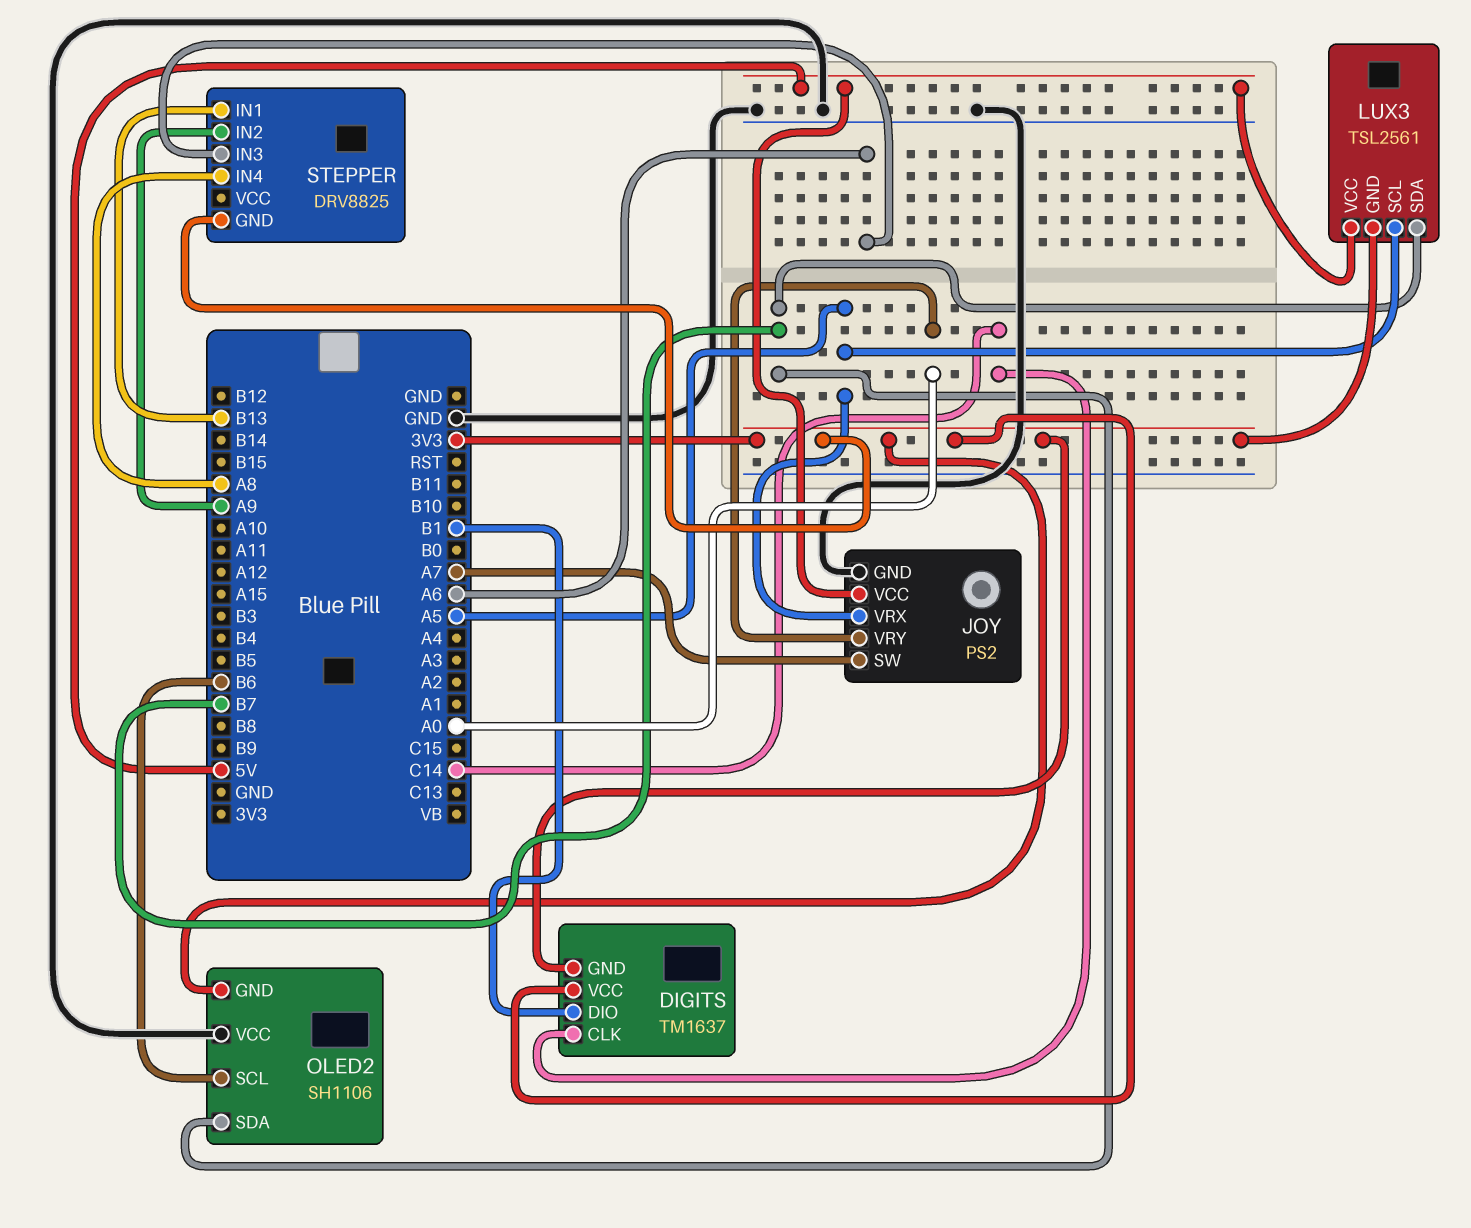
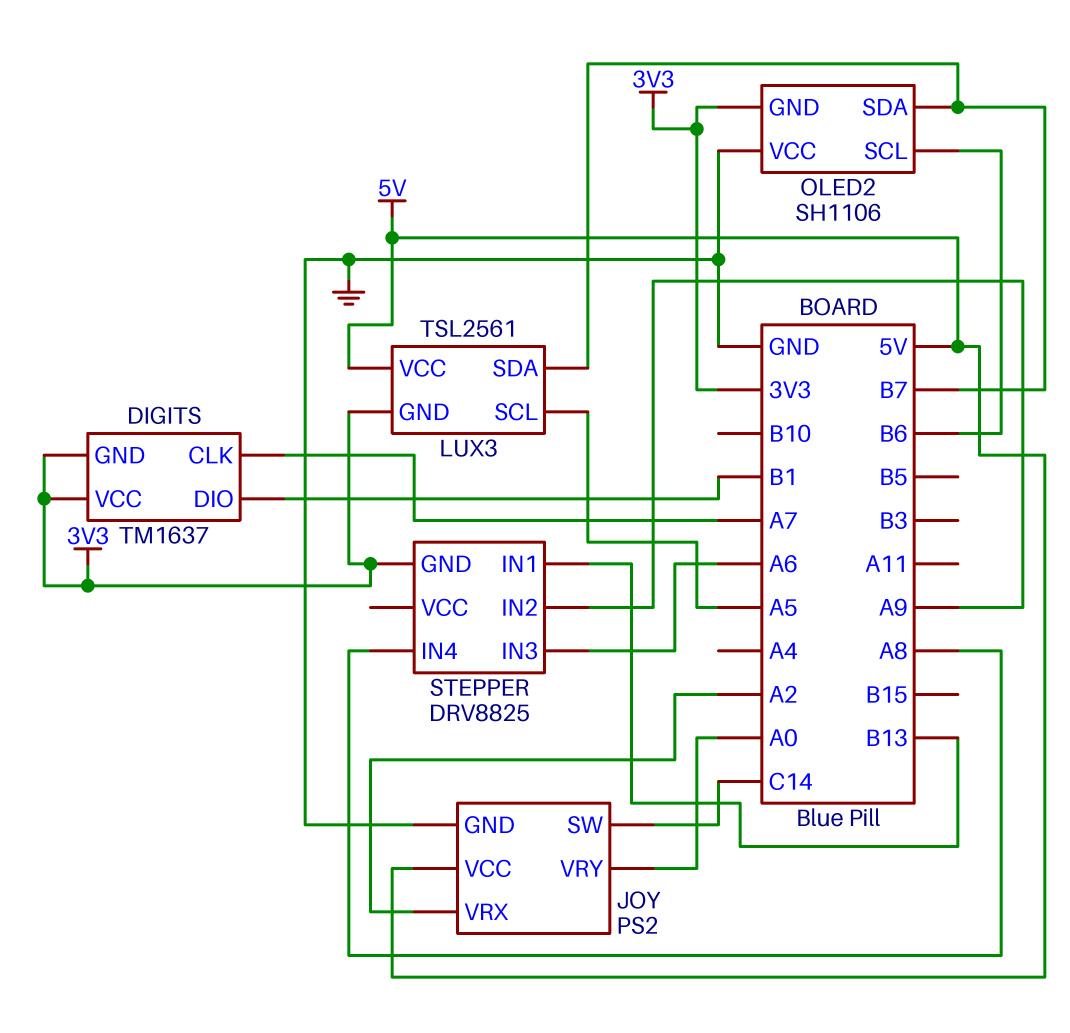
DIGITS pin CLK: C14 -> A7
JOY pin SW: A7 -> C14
JOY pin VRX: A5 -> A2

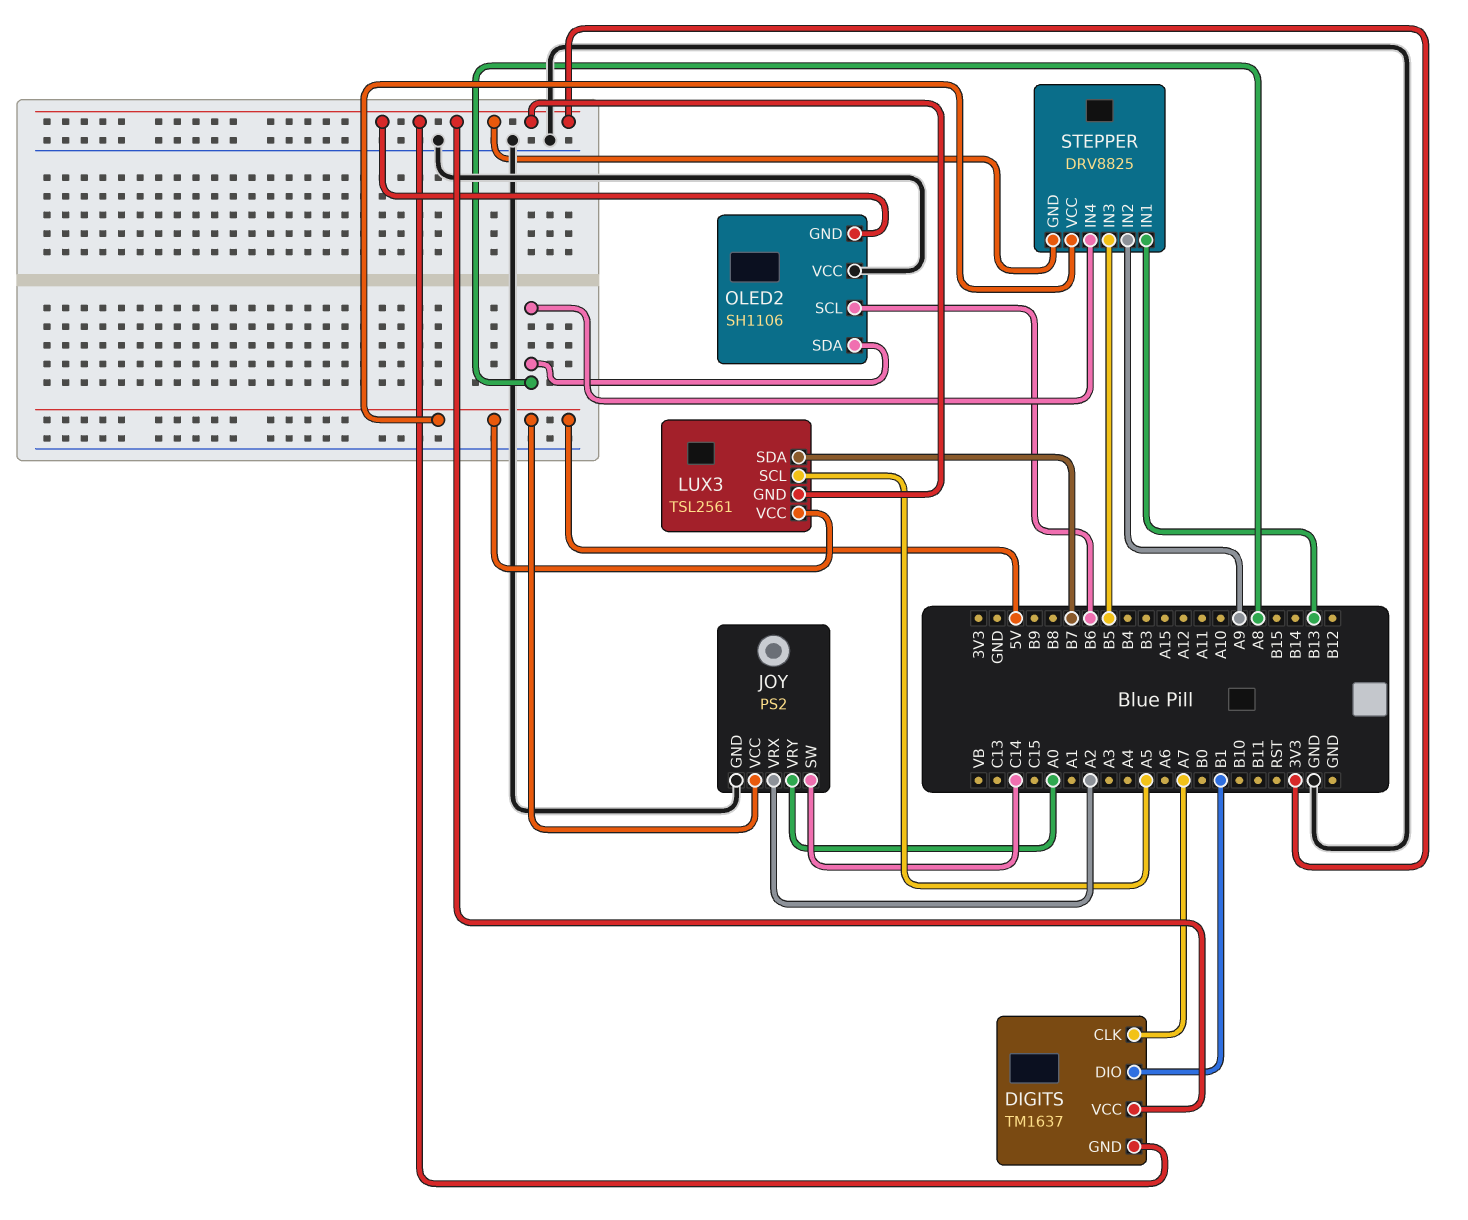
OLED2 pin SDA: B7 -> A8
STEPPER pin IN3: A6 -> B5
STEPPER pin VCC: none -> 5V

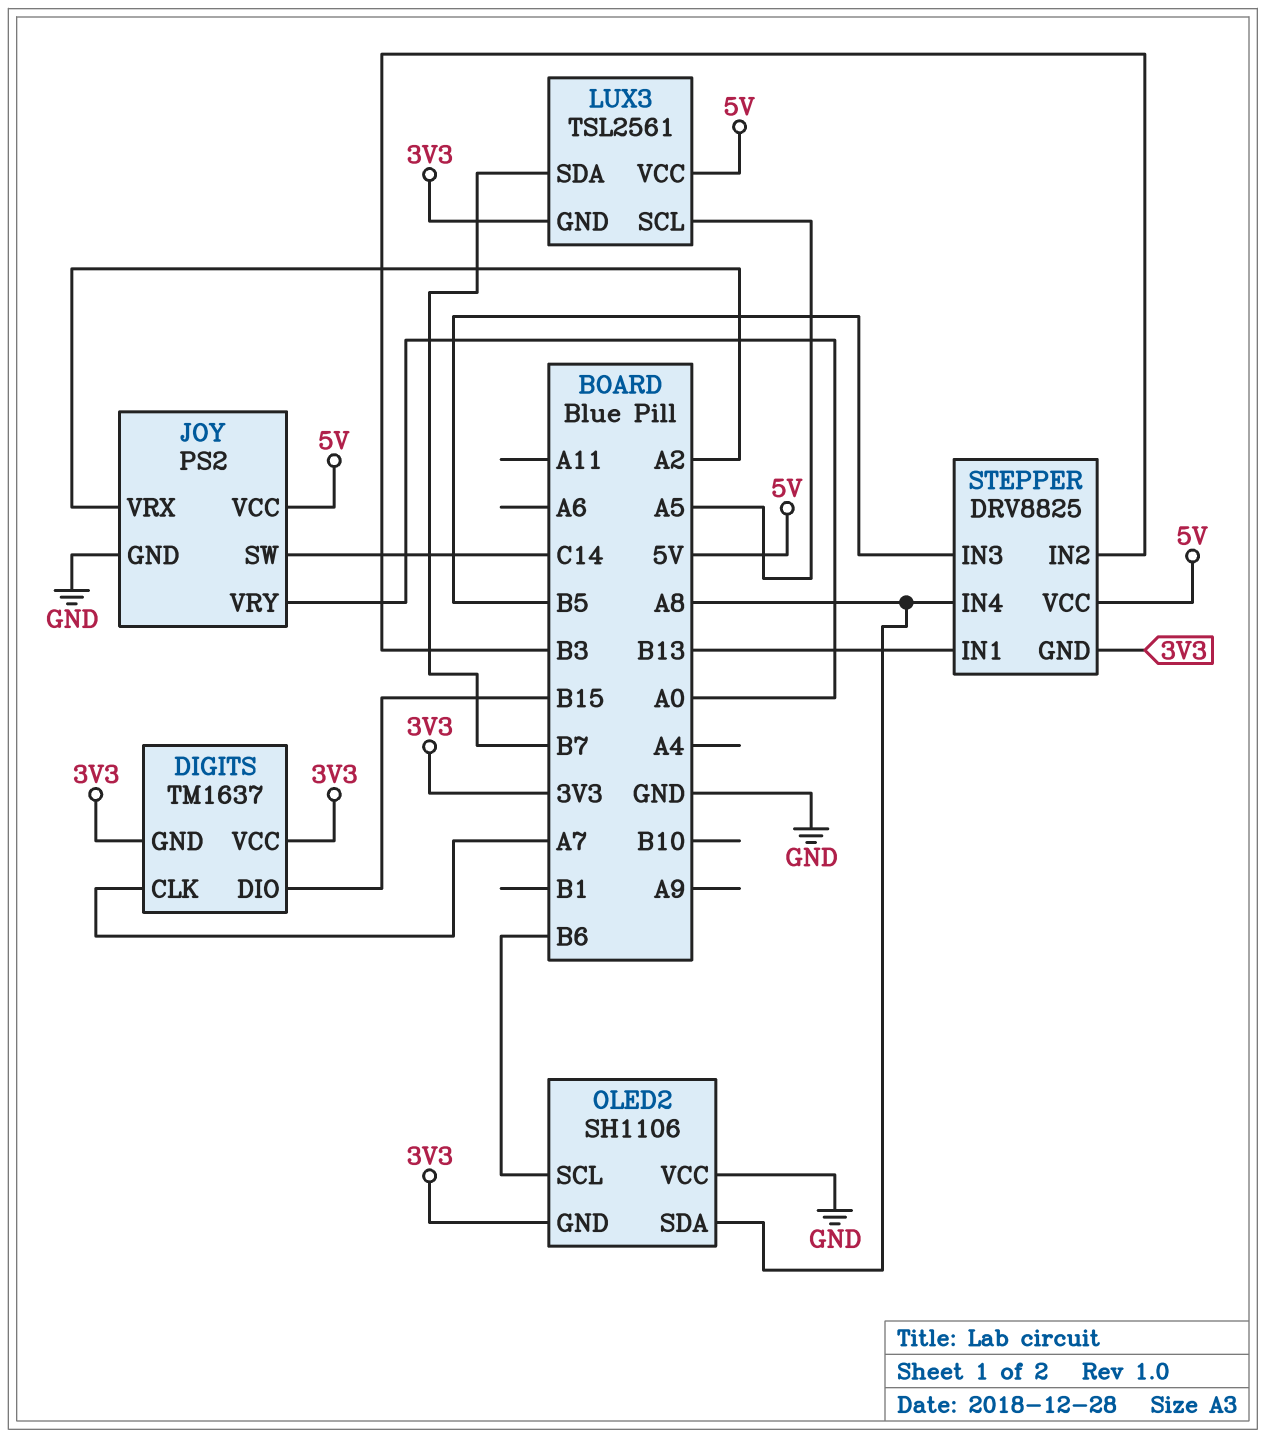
DIGITS pin DIO: B1 -> B15
STEPPER pin IN2: A9 -> B3

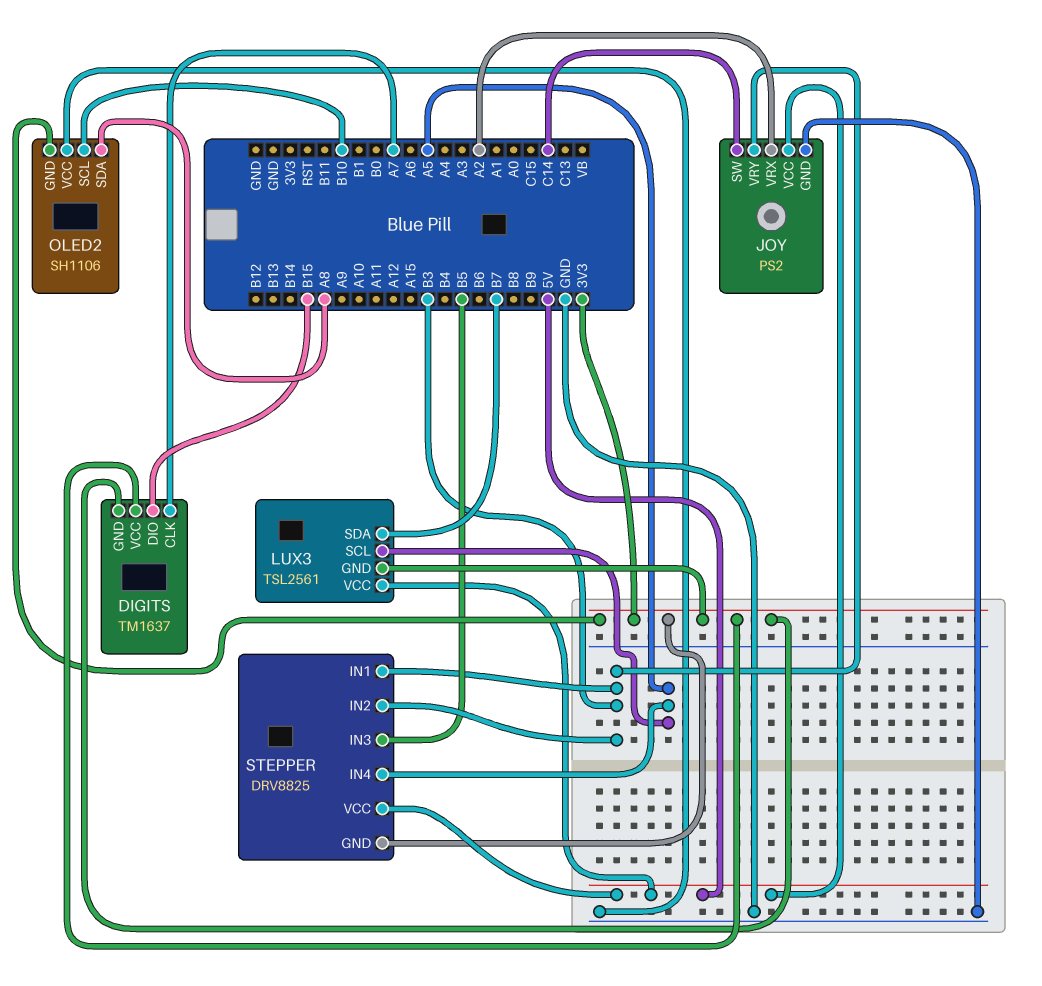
JOY pin VRY: A0 -> B3
OLED2 pin SCL: B6 -> B10
STEPPER pin IN1: B13 -> B3
STEPPER pin IN4: A8 -> A5

